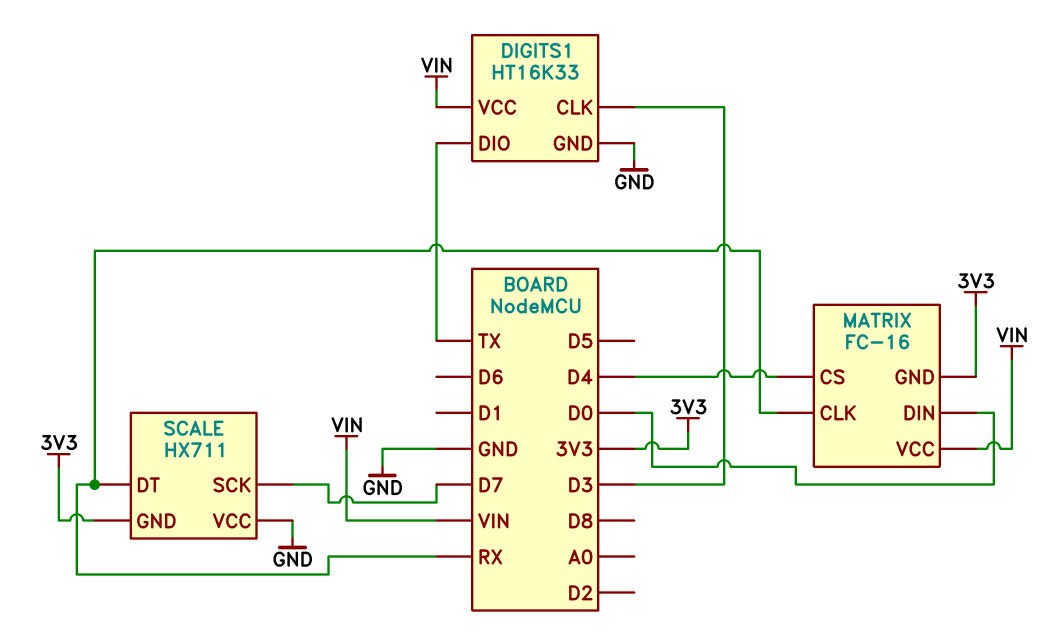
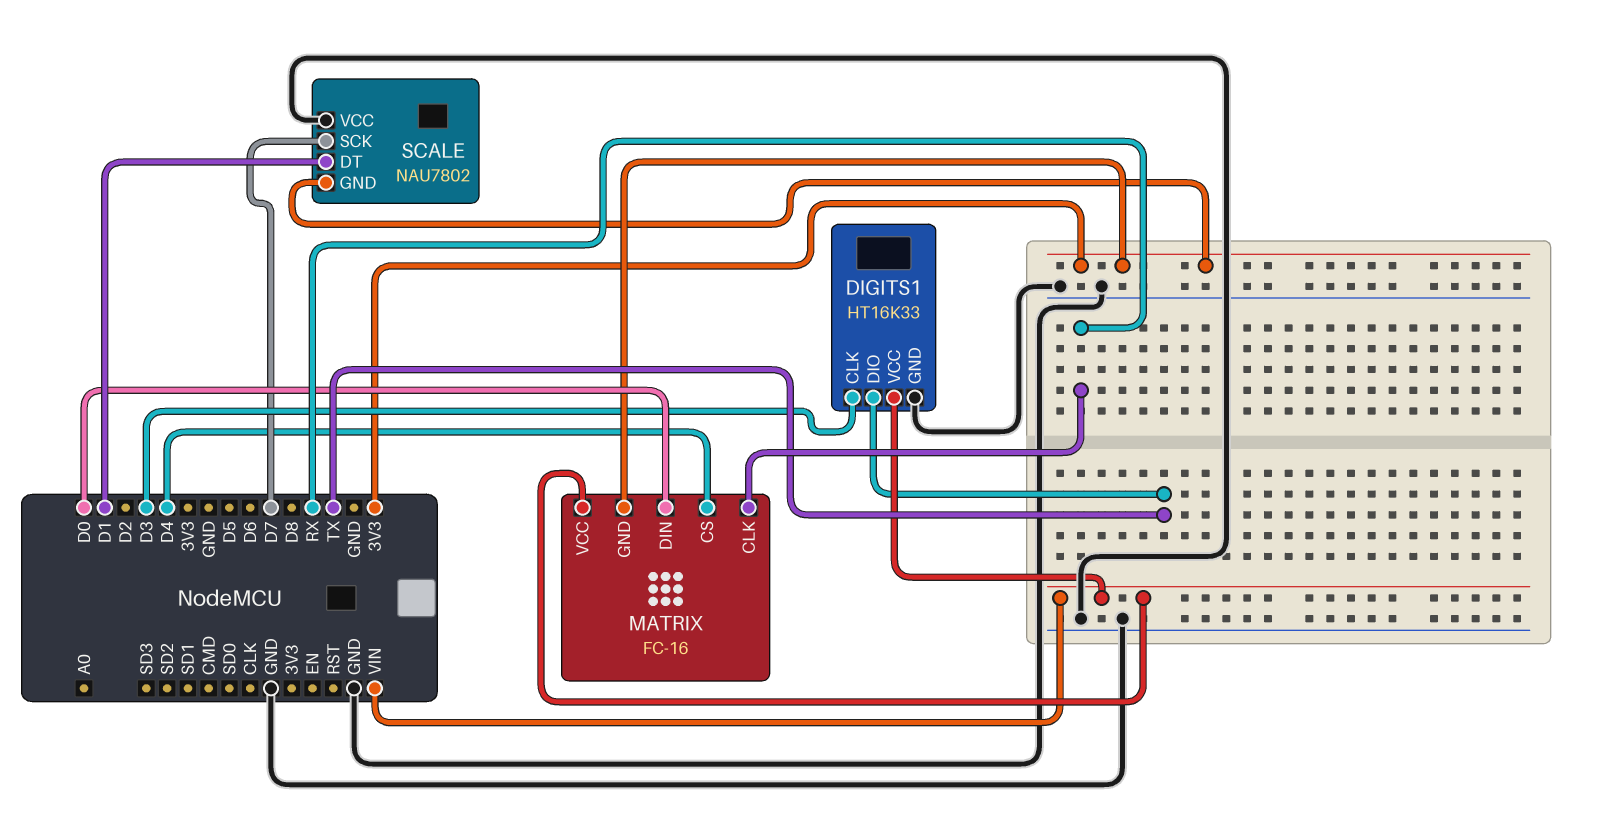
SCALE: HX711 -> NAU7802
SCALE pin DT: RX -> D1

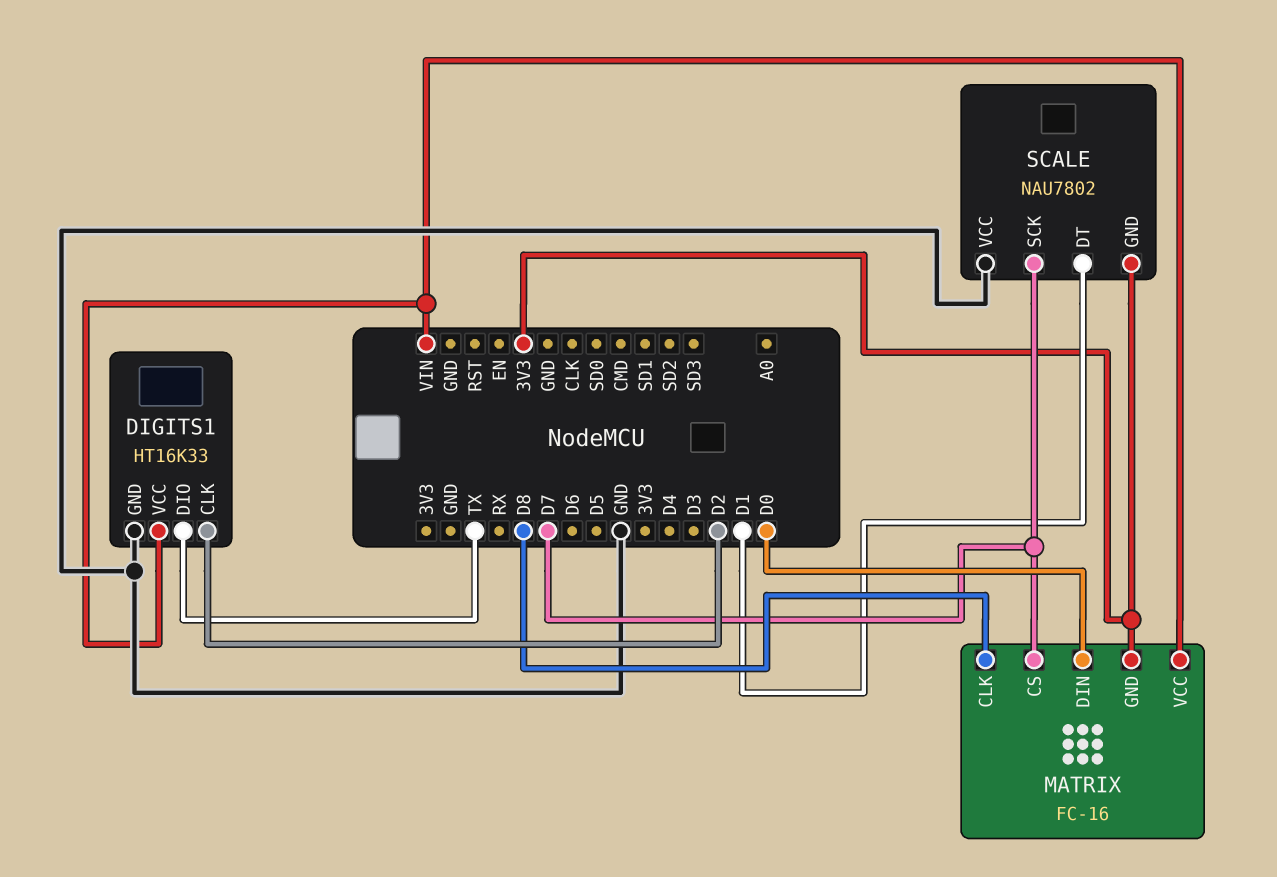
DIGITS1 pin CLK: D3 -> D2
MATRIX pin CLK: RX -> D8
MATRIX pin CS: D4 -> D7

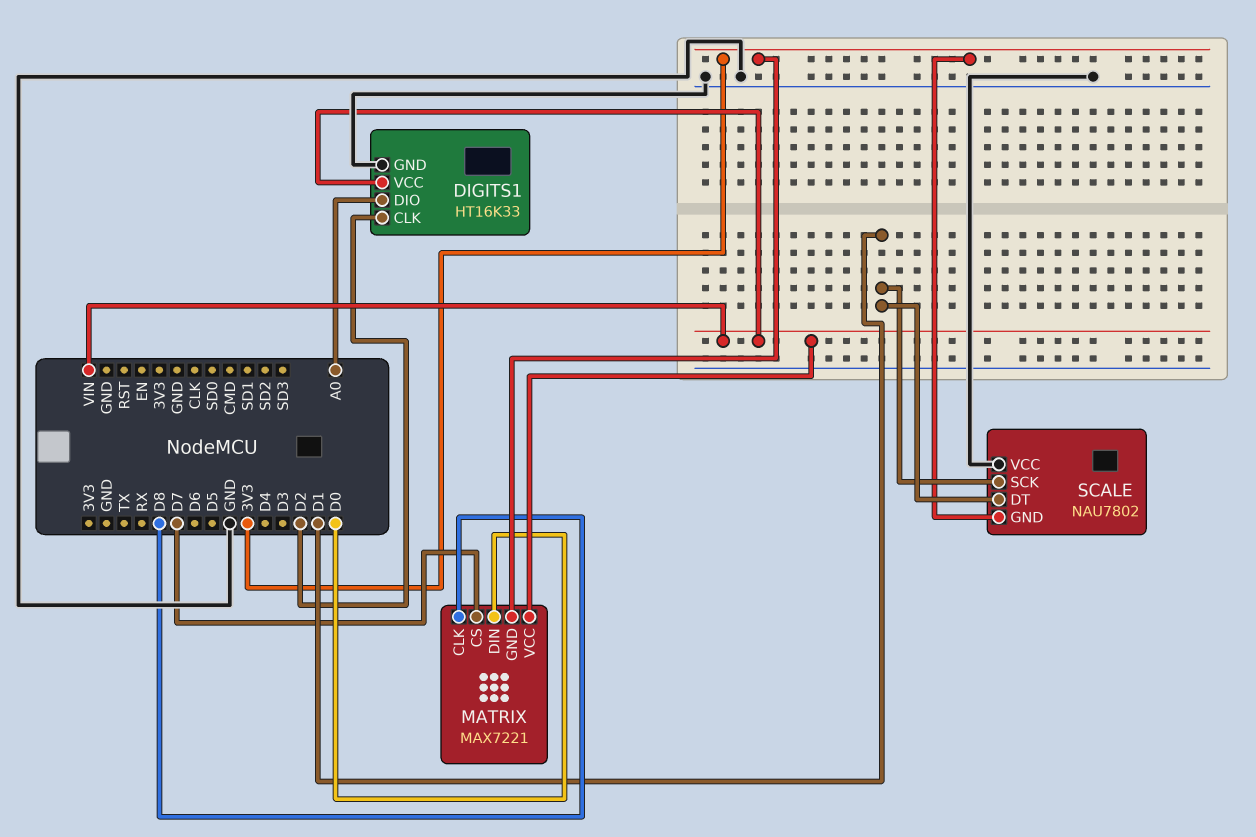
DIGITS1 pin DIO: TX -> A0
MATRIX: FC-16 -> MAX7221
SCALE pin SCK: D7 -> D1

